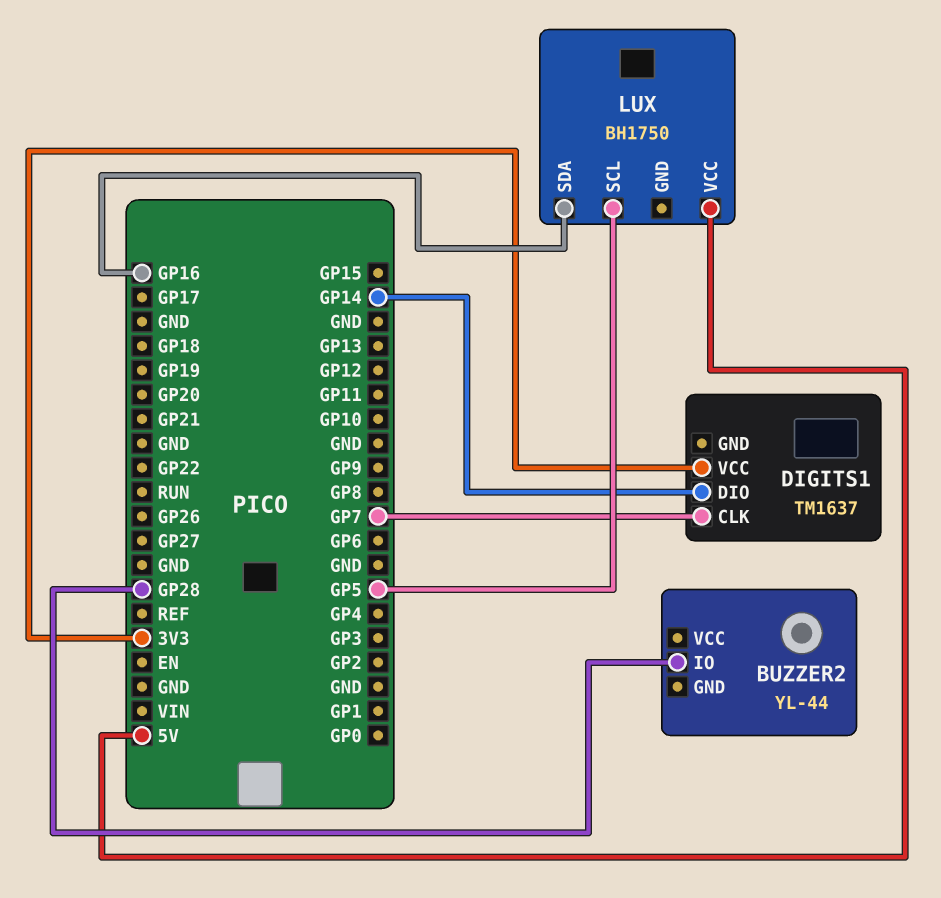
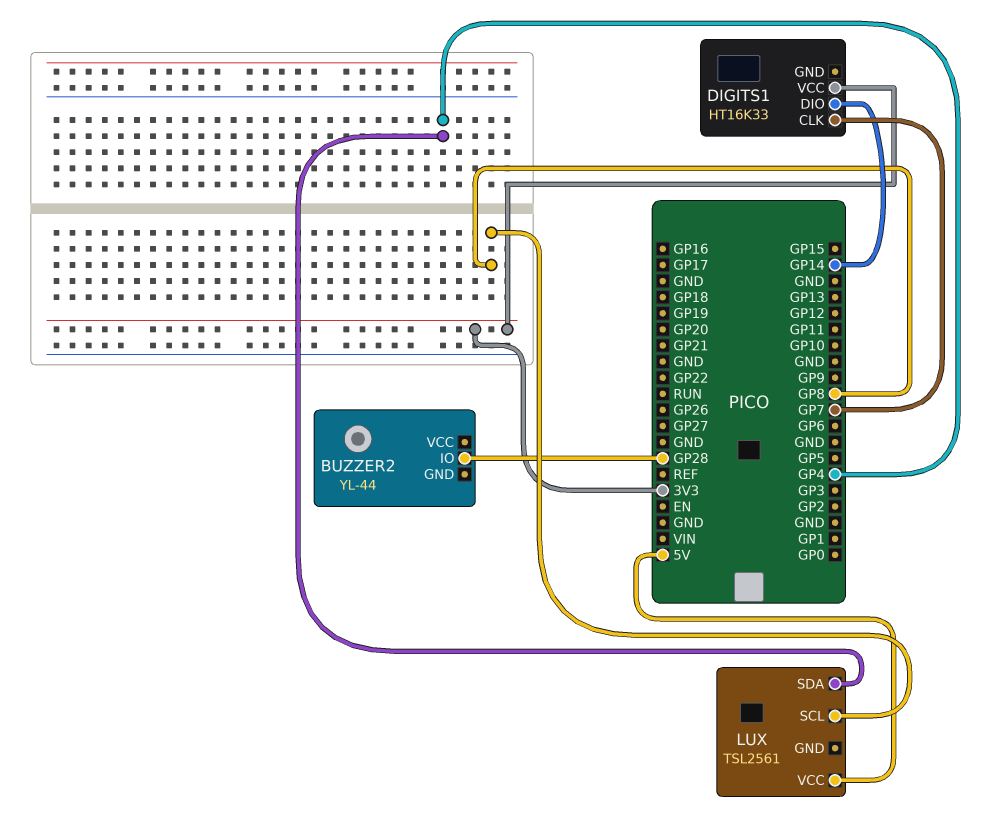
DIGITS1: TM1637 -> HT16K33
LUX: BH1750 -> TSL2561
LUX pin SCL: GP5 -> GP8
LUX pin SDA: GP16 -> GP4

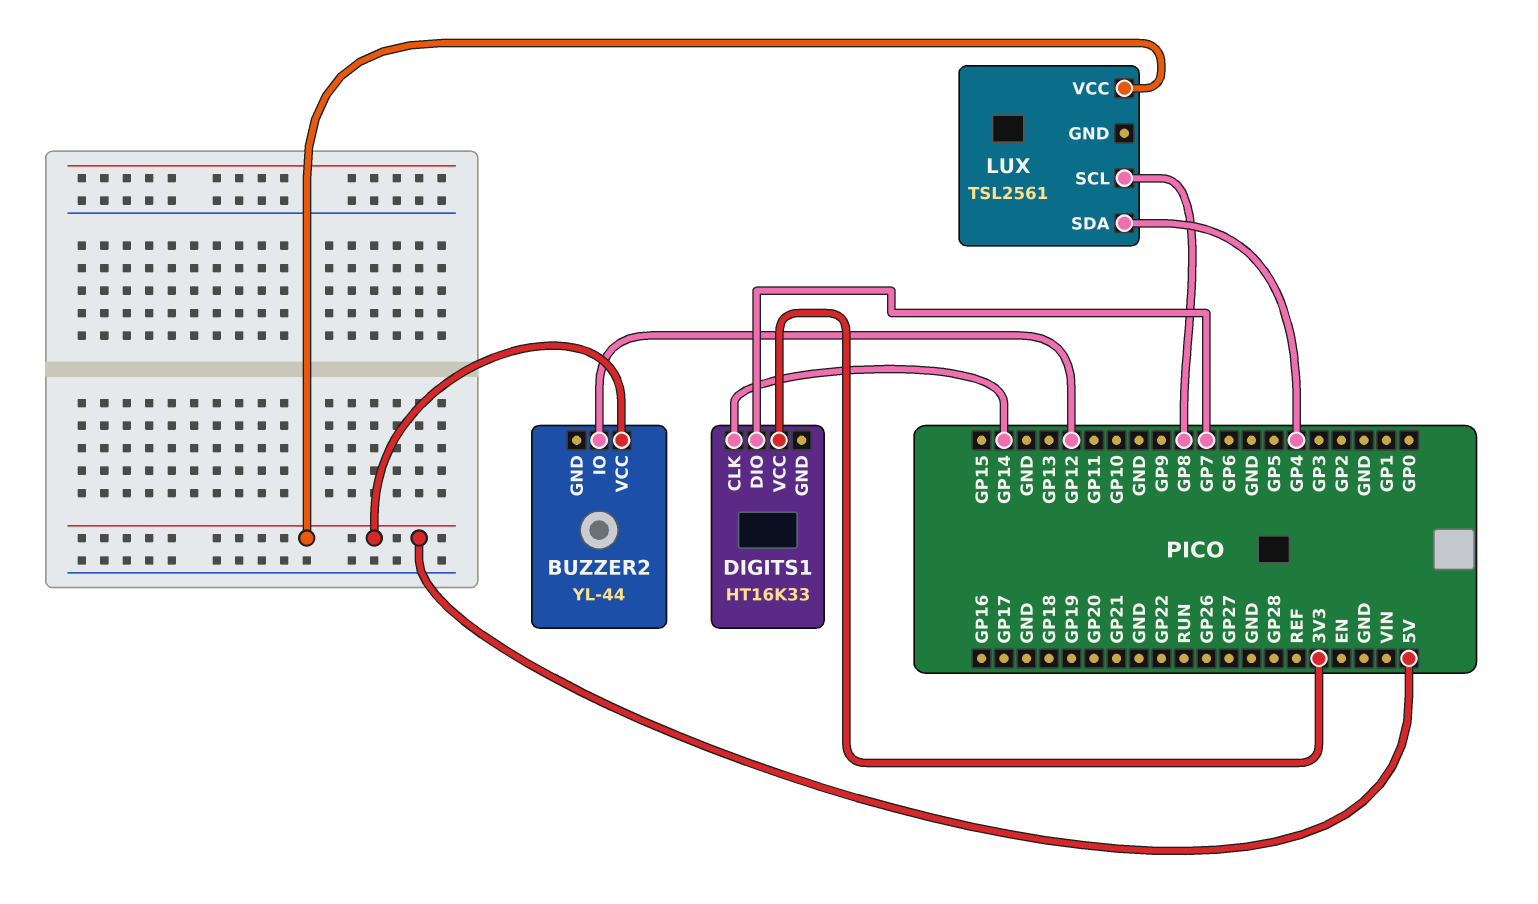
BUZZER2 pin IO: GP28 -> GP12
BUZZER2 pin VCC: none -> 5V
DIGITS1 pin CLK: GP7 -> GP14
DIGITS1 pin DIO: GP14 -> GP7

